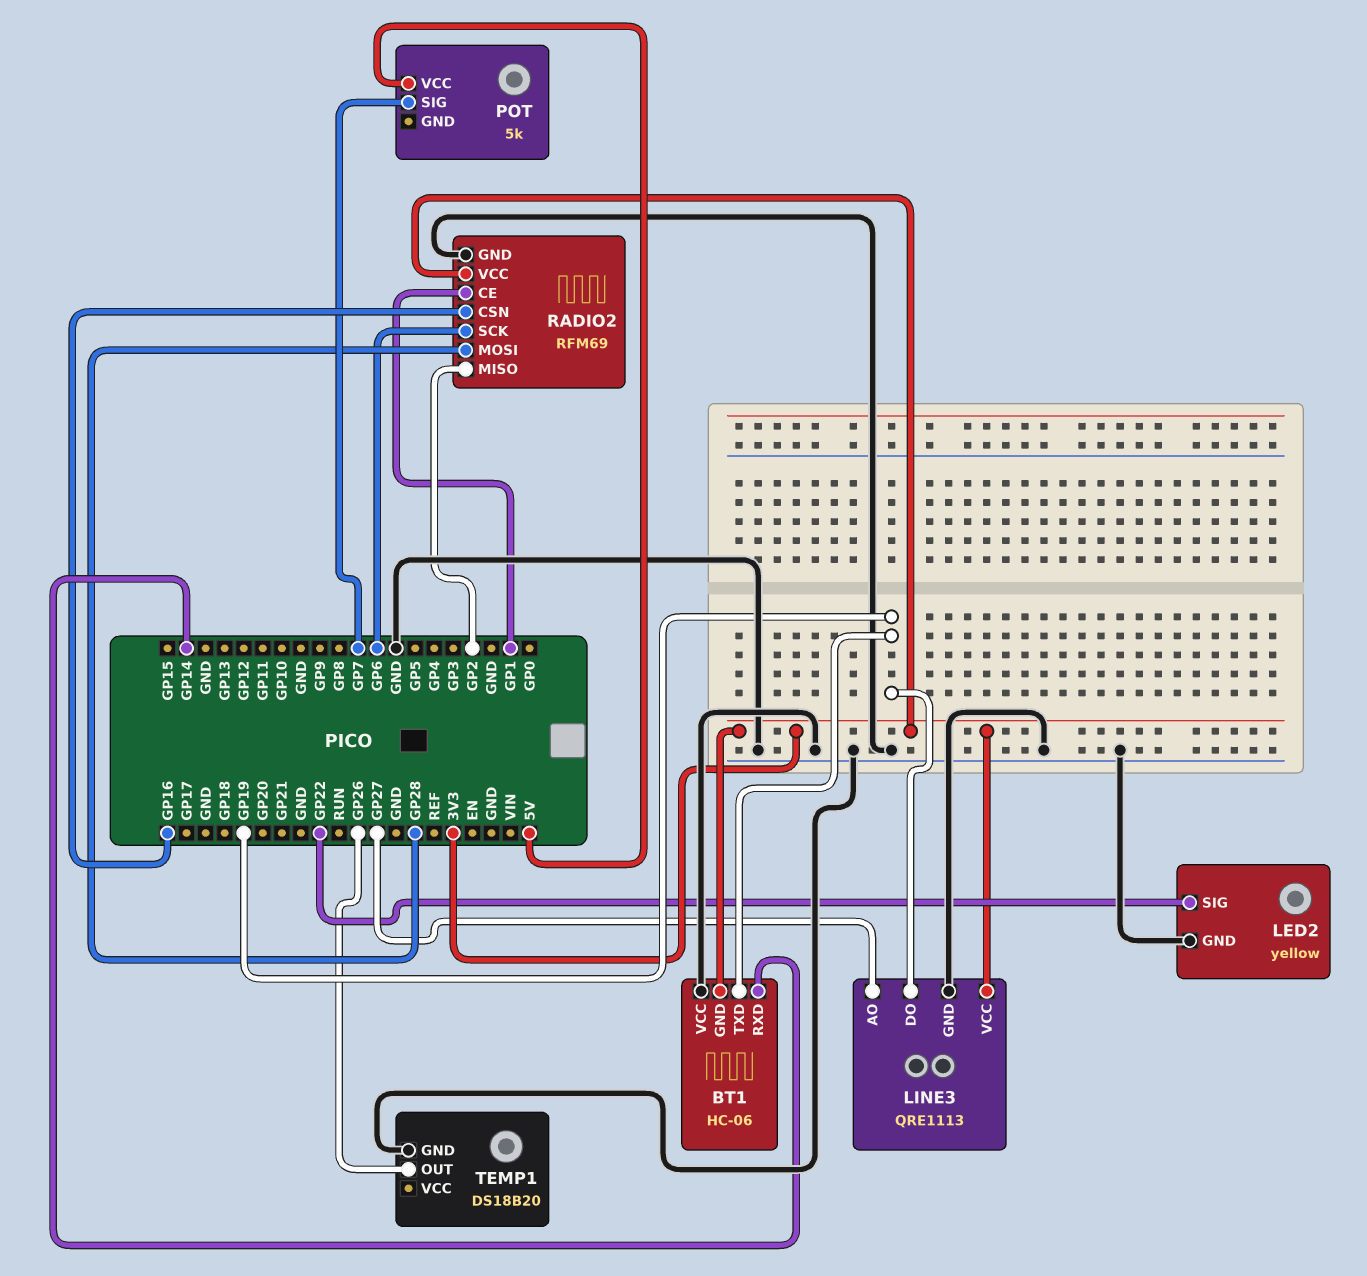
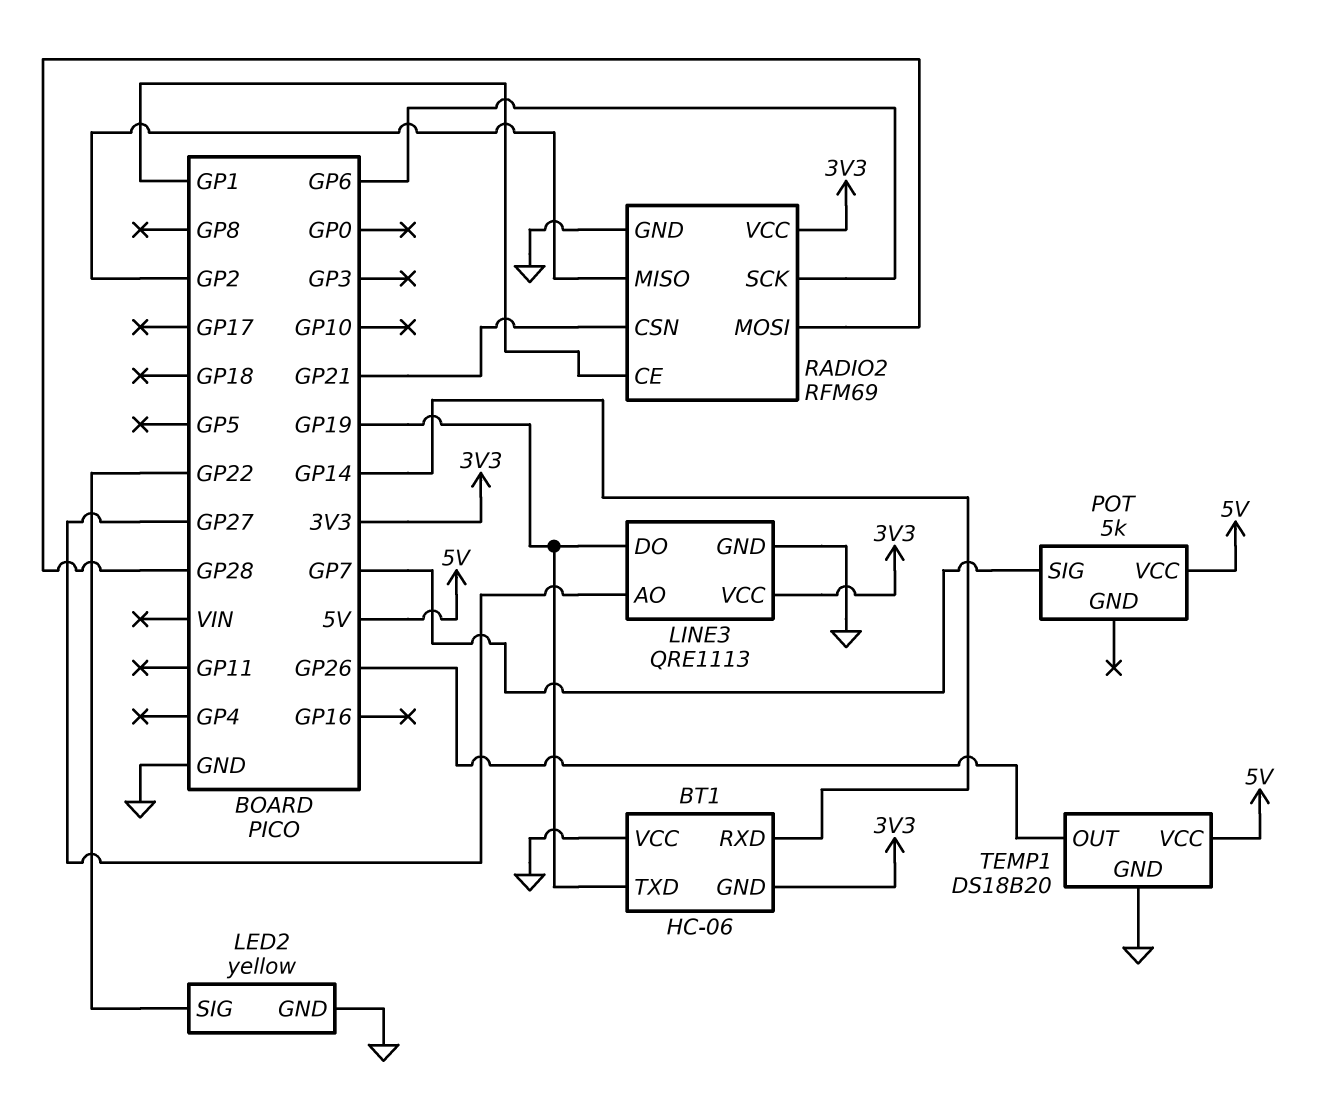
RADIO2 pin CSN: GP16 -> GP21
TEMP1 pin VCC: none -> 5V

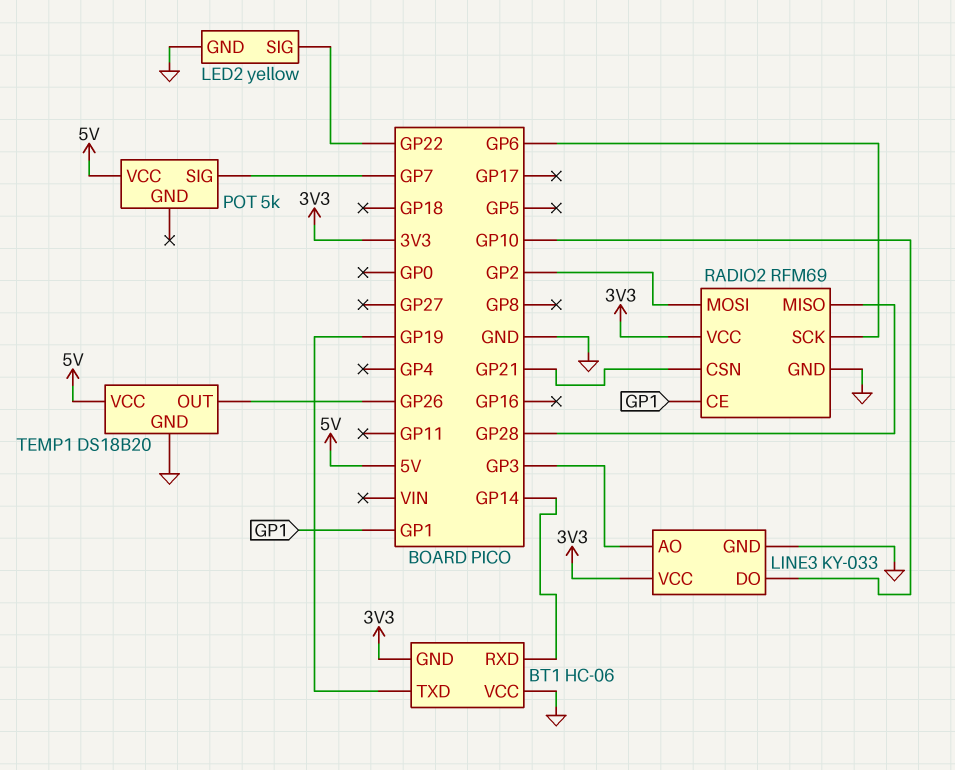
LINE3: QRE1113 -> KY-033
LINE3 pin AO: GP27 -> GP3
LINE3 pin DO: GP19 -> GP10
RADIO2 pin MISO: GP2 -> GP28
RADIO2 pin MOSI: GP28 -> GP2

